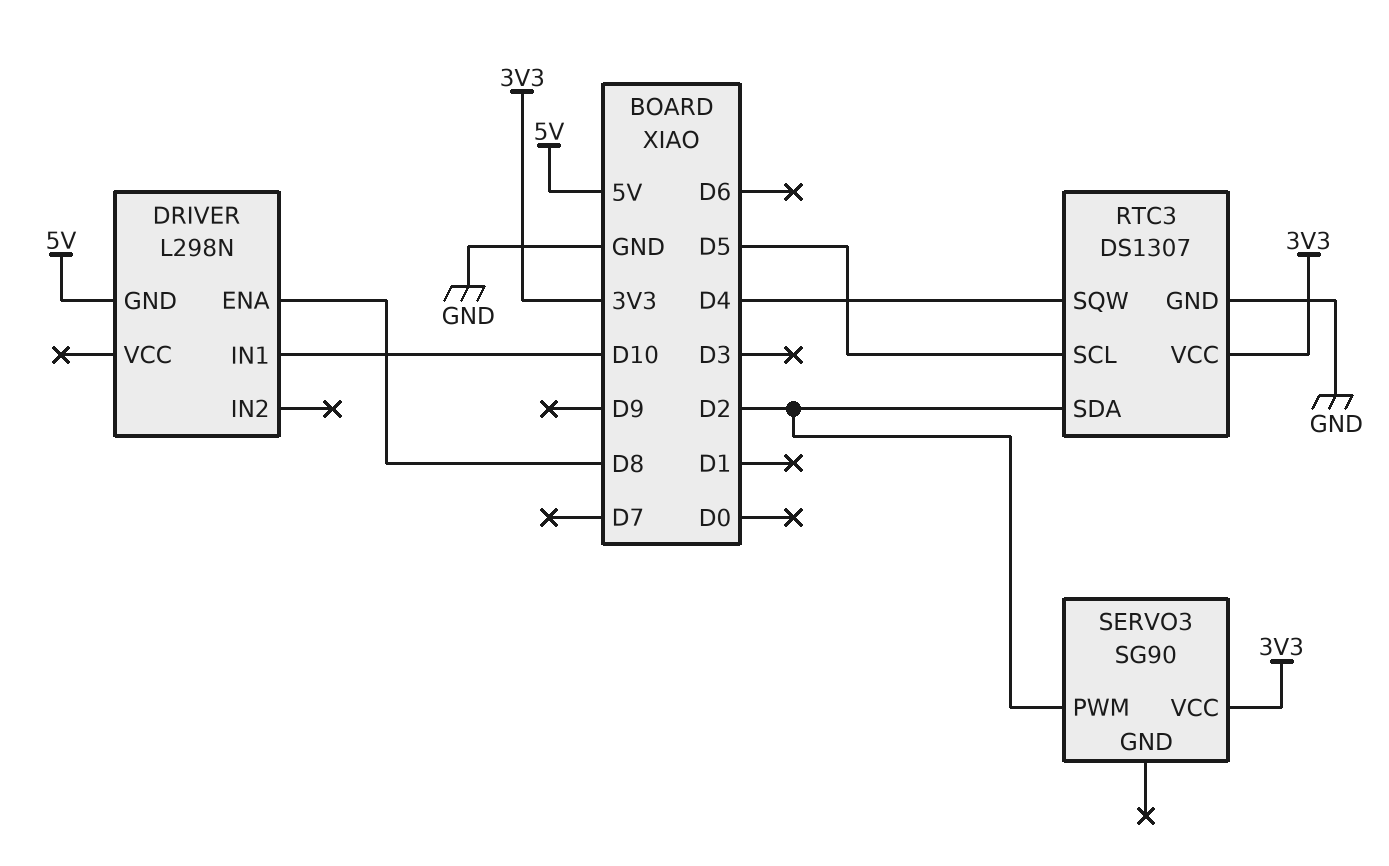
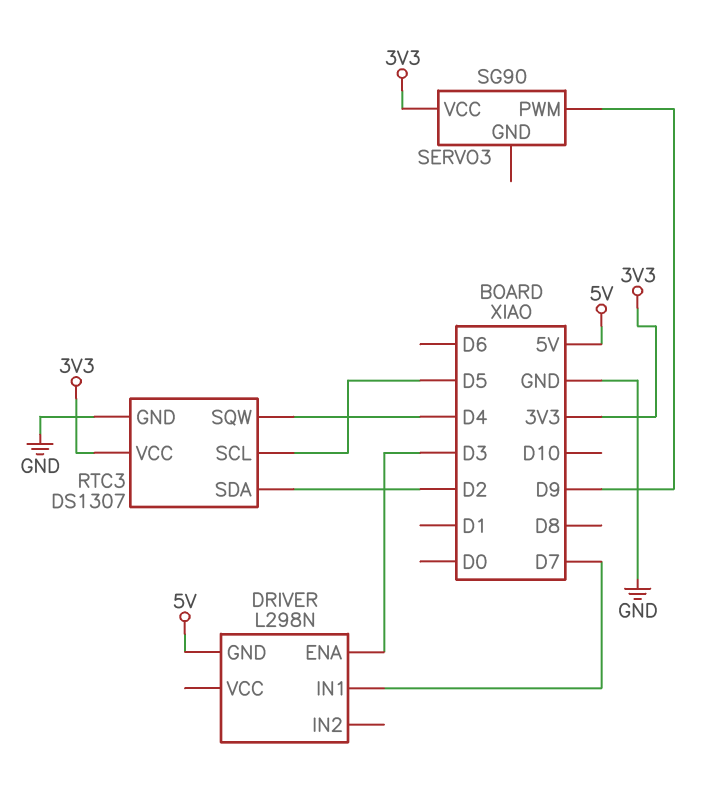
DRIVER pin ENA: D8 -> D3
DRIVER pin IN1: D10 -> D7
SERVO3 pin PWM: D2 -> D9

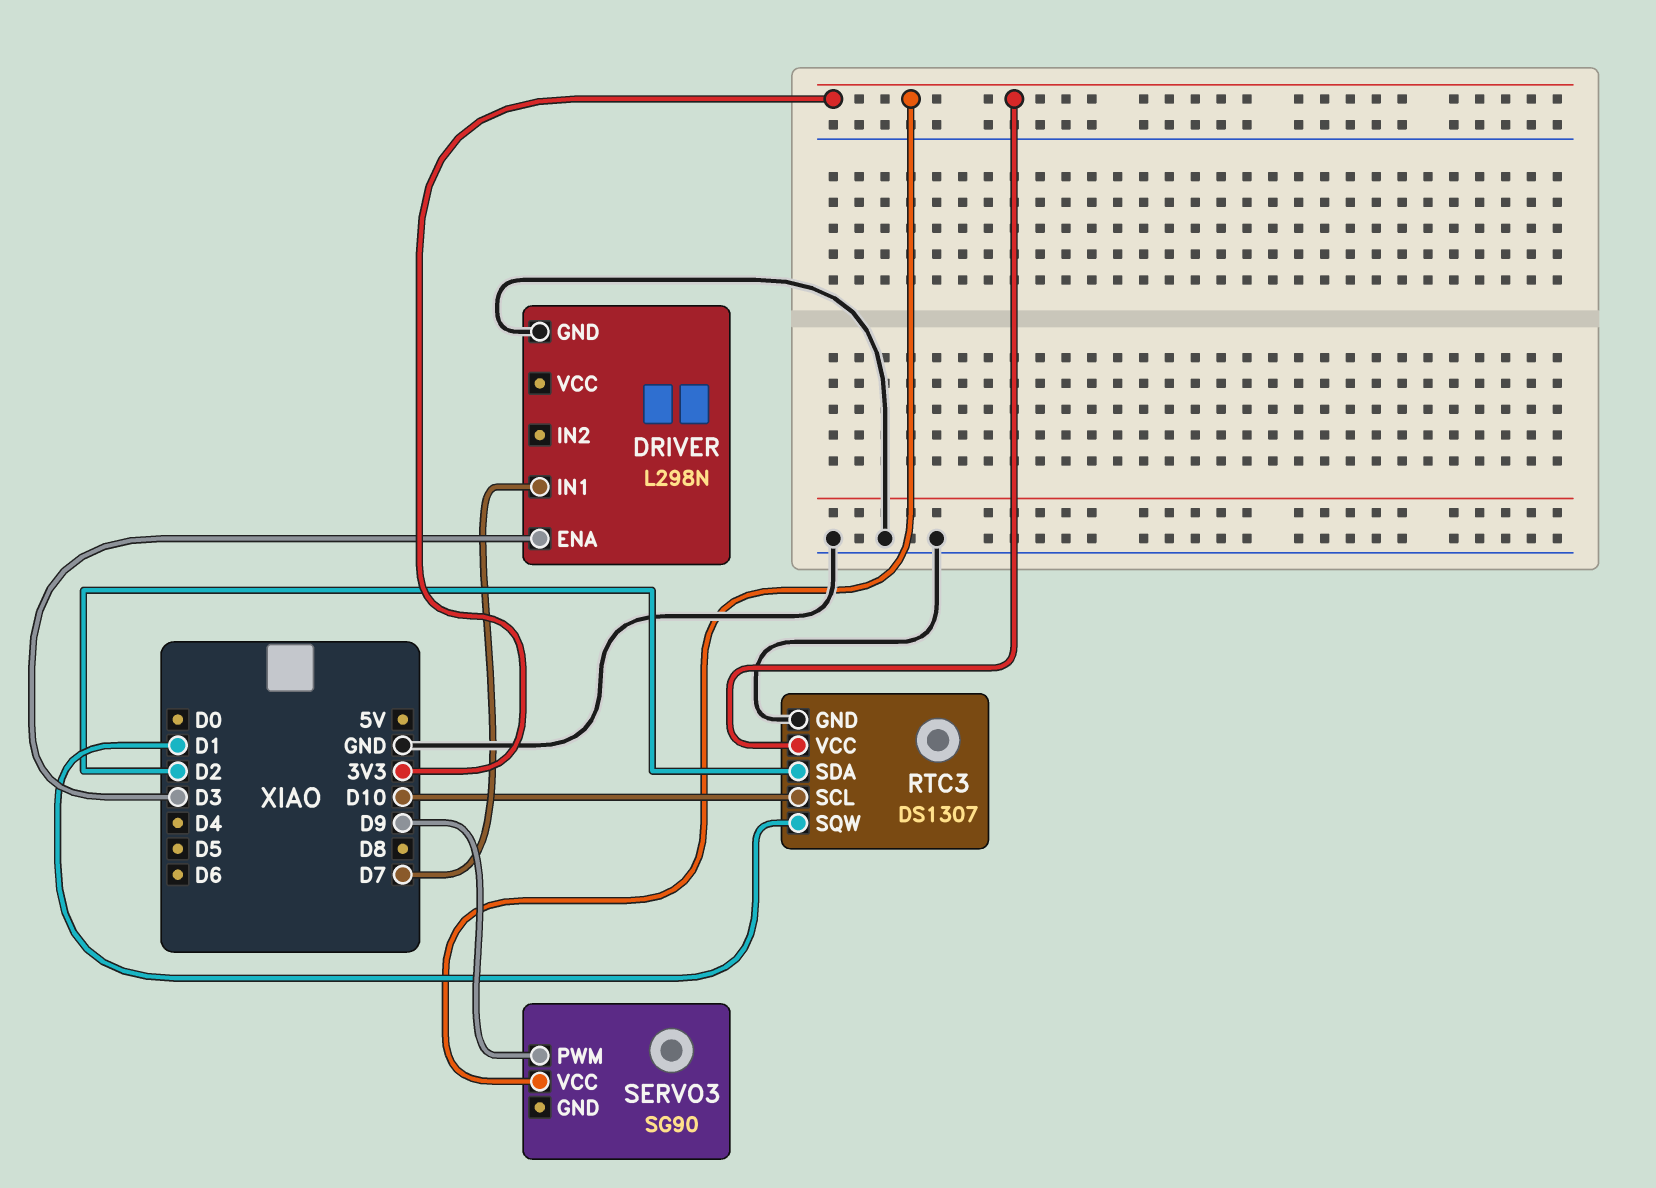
DRIVER pin GND: 5V -> GND
RTC3 pin SCL: D5 -> D10
RTC3 pin SQW: D4 -> D1

